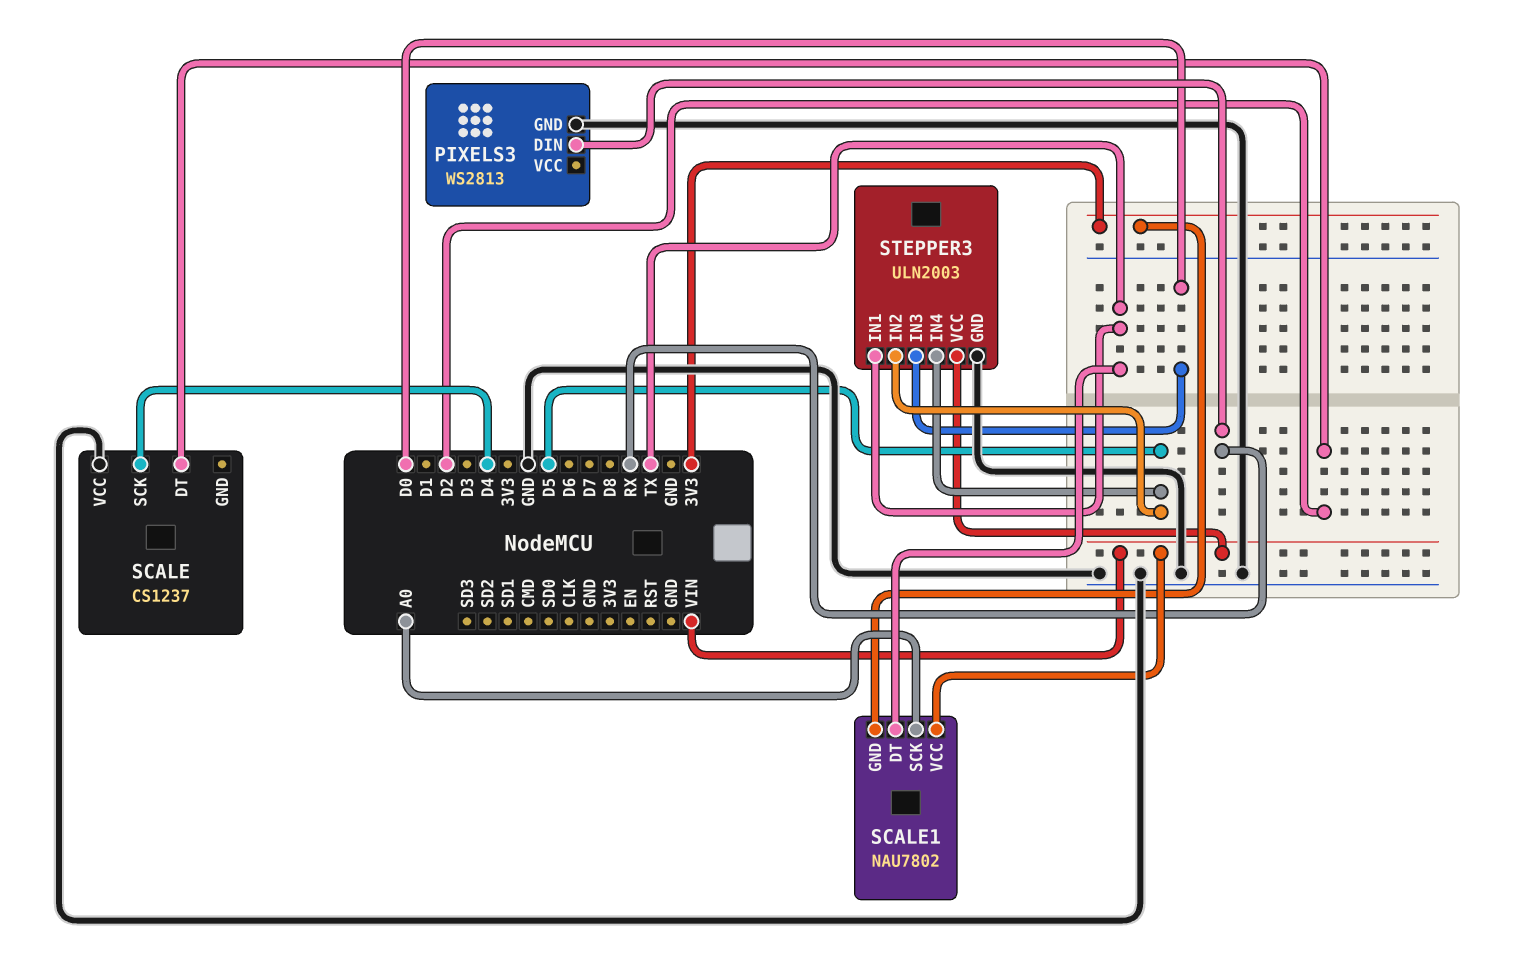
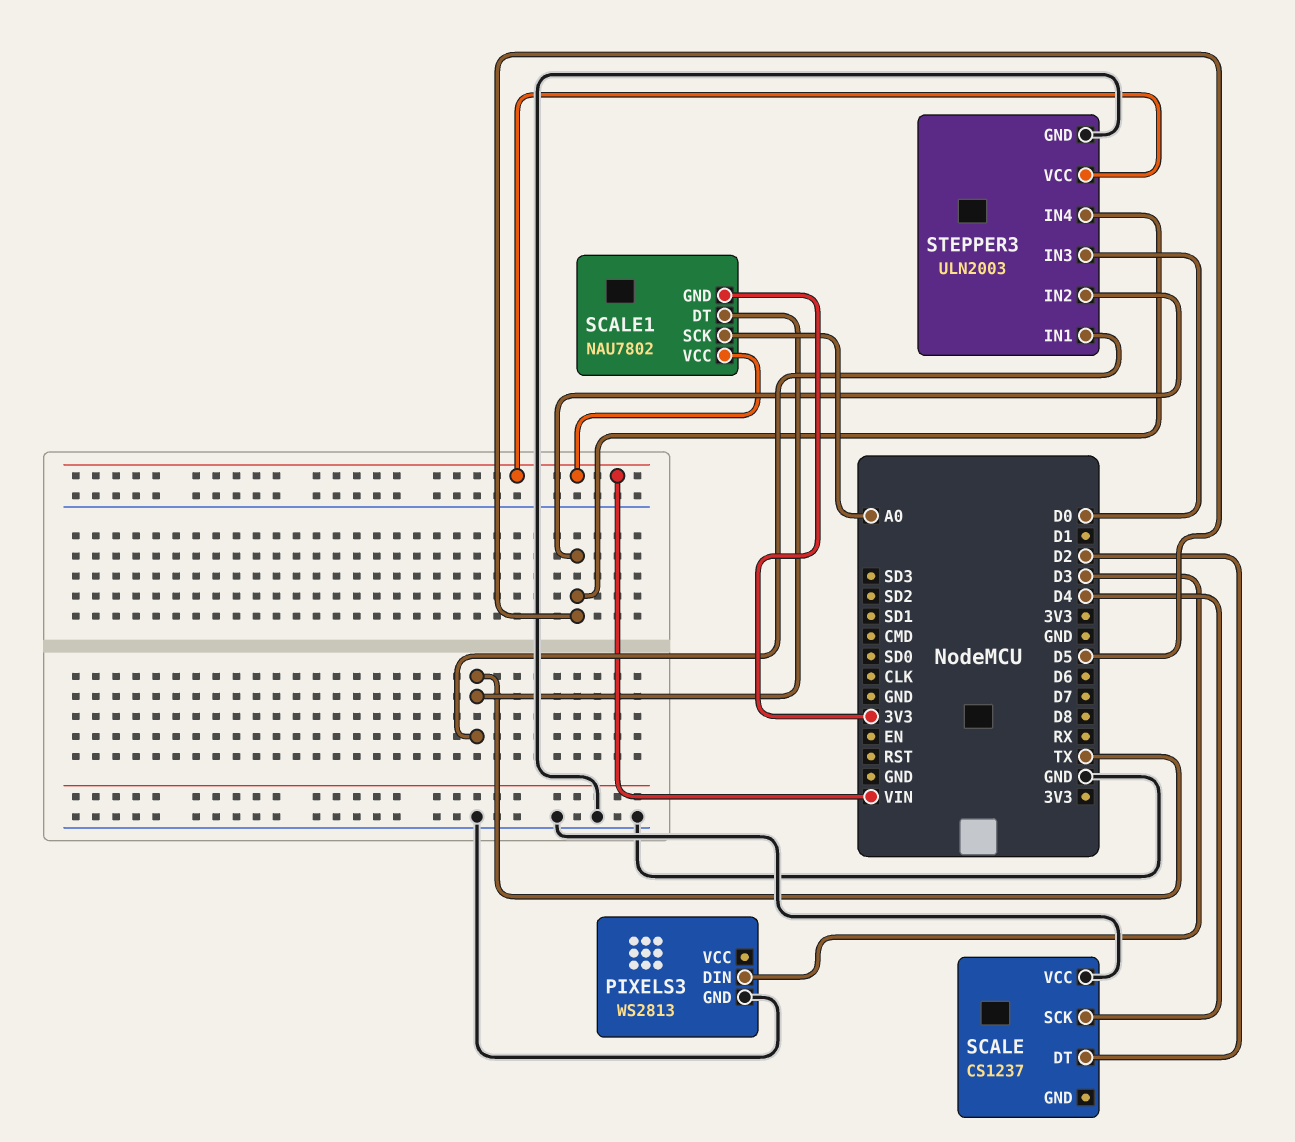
PIXELS3 pin DIN: RX -> D3

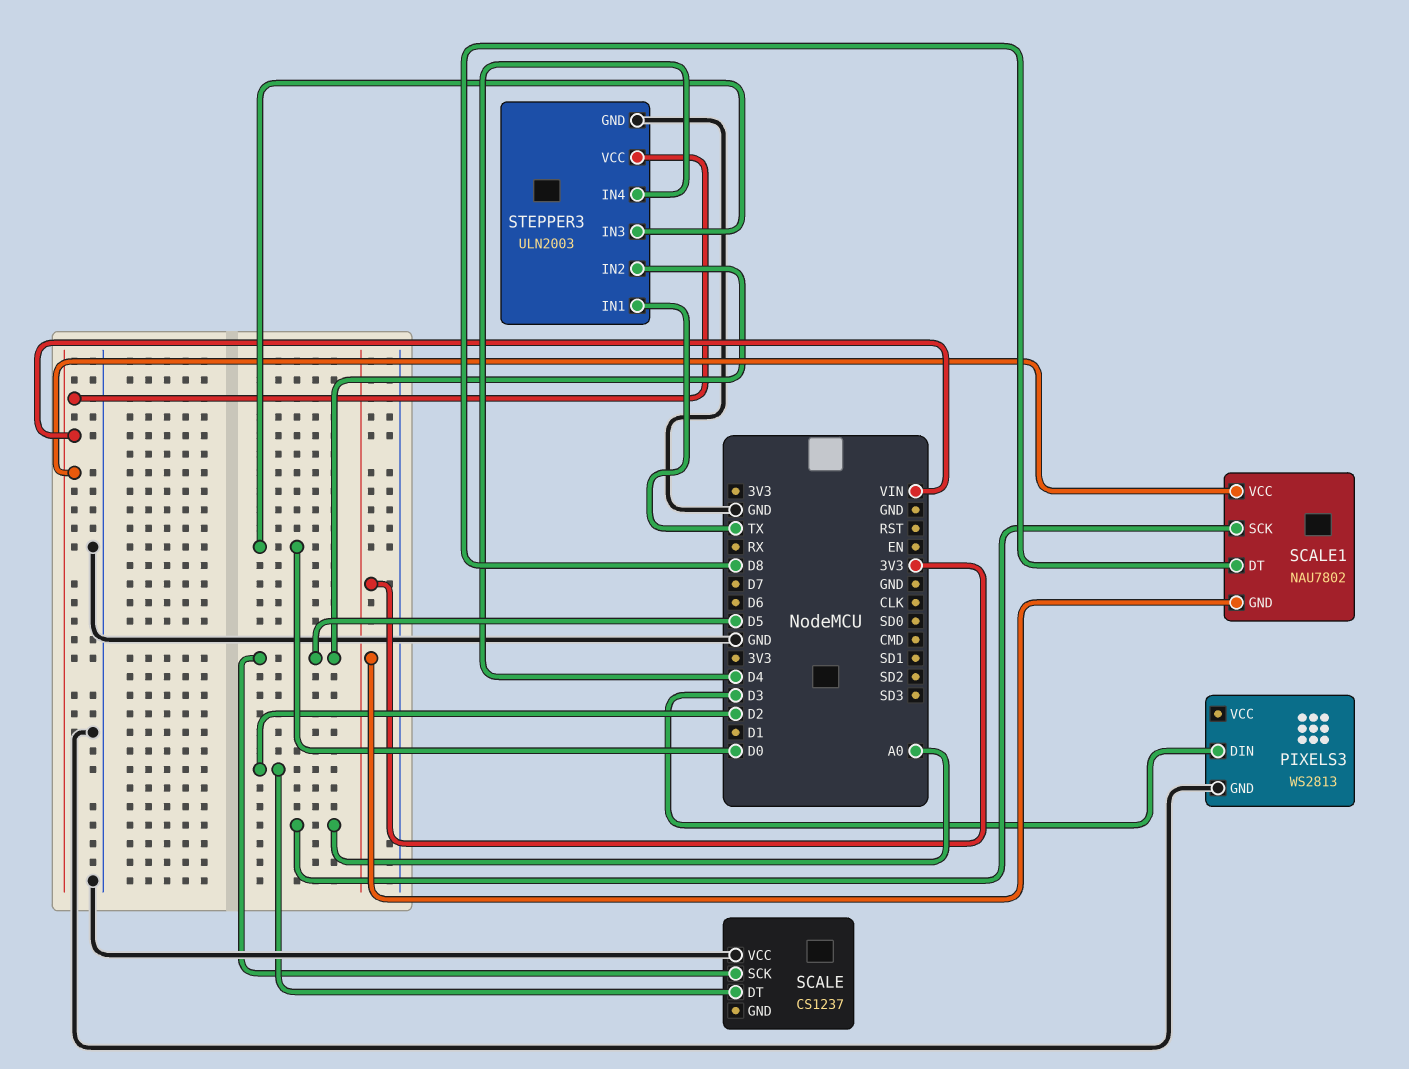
SCALE pin SCK: D4 -> D5
SCALE1 pin DT: TX -> D8
STEPPER3 pin IN4: D5 -> D4

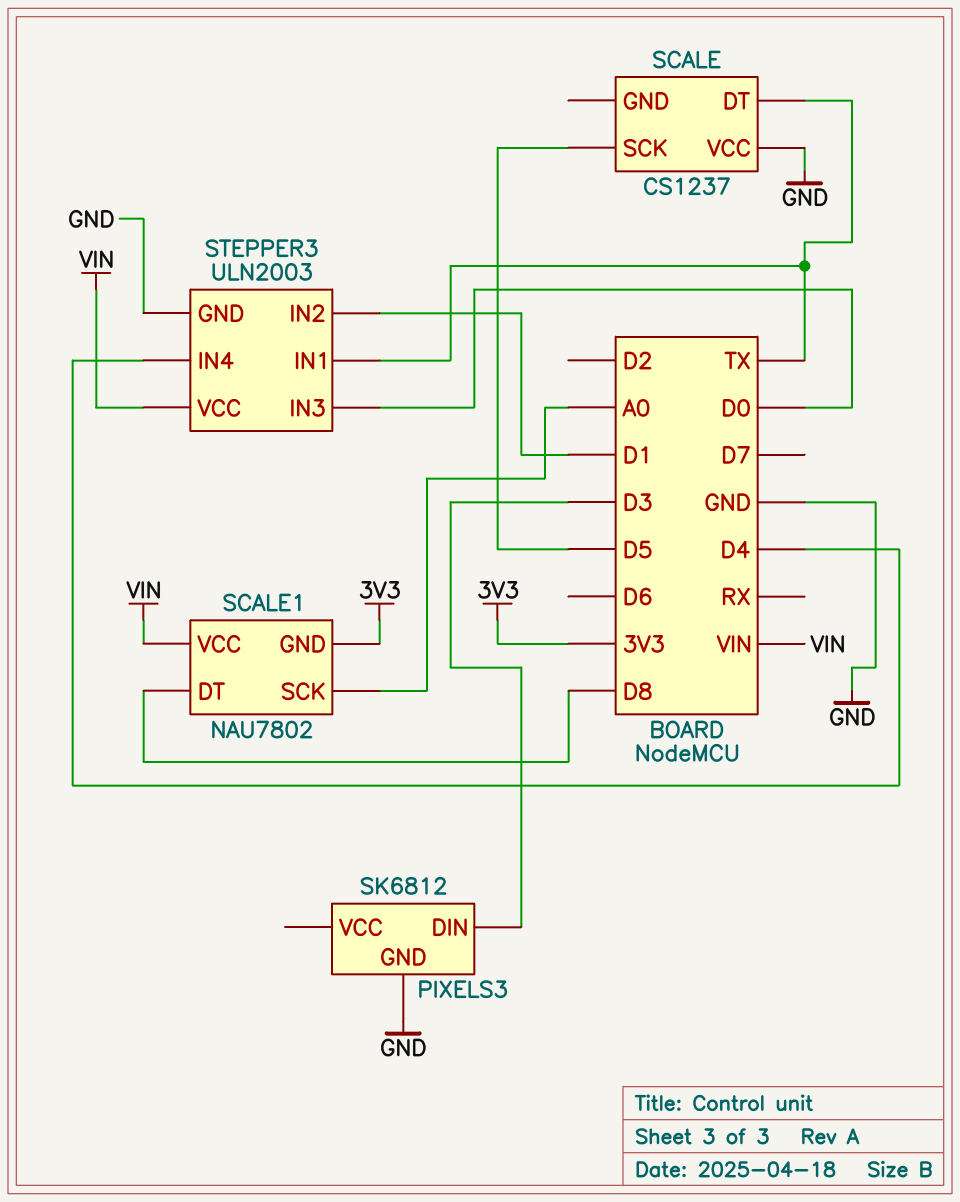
PIXELS3: WS2813 -> SK6812
SCALE pin DT: D2 -> TX
STEPPER3 pin IN2: D5 -> D1

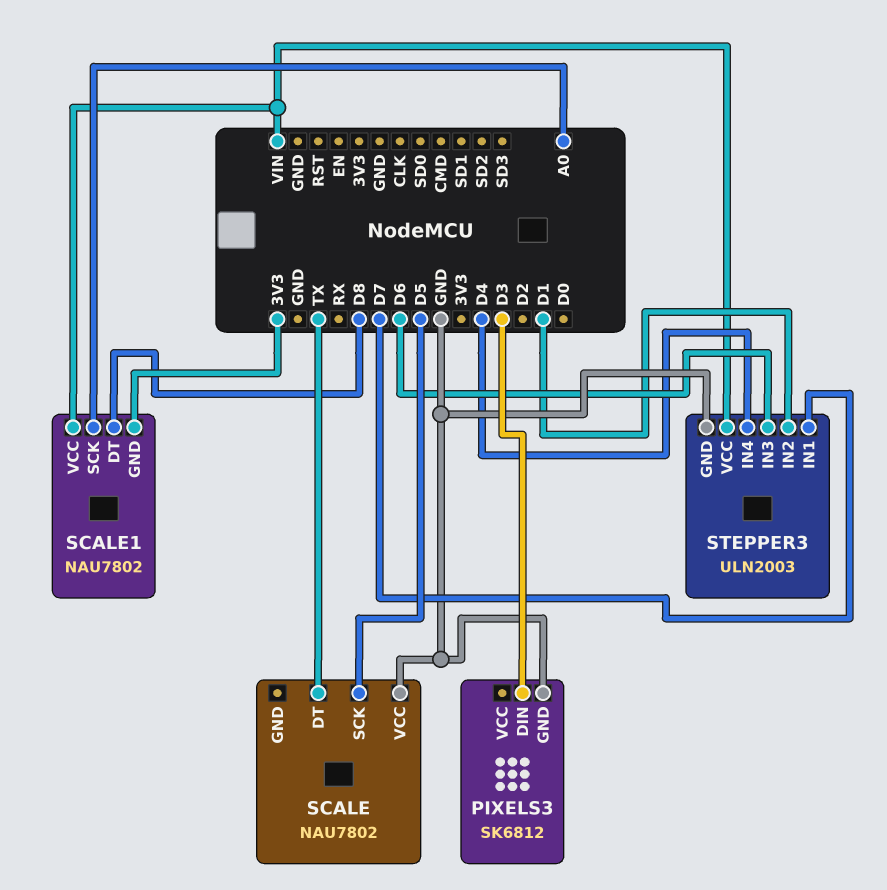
SCALE: CS1237 -> NAU7802
STEPPER3 pin IN1: TX -> D7
STEPPER3 pin IN3: D0 -> D6

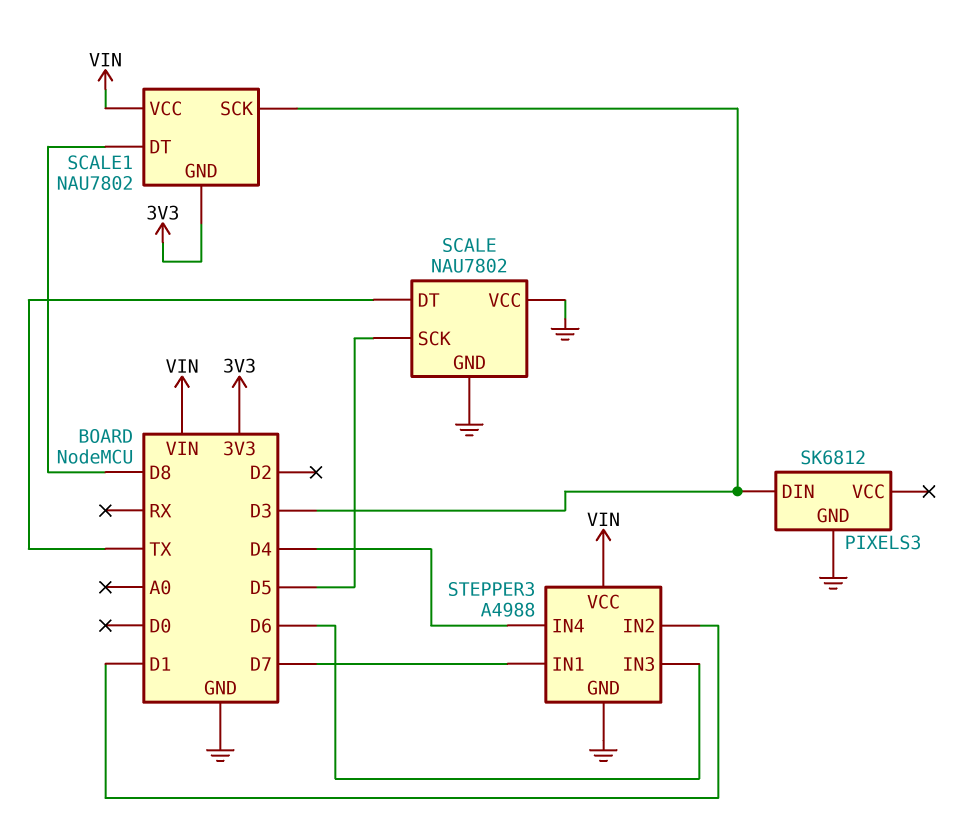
SCALE pin GND: none -> GND
SCALE1 pin SCK: A0 -> D3
STEPPER3: ULN2003 -> A4988

